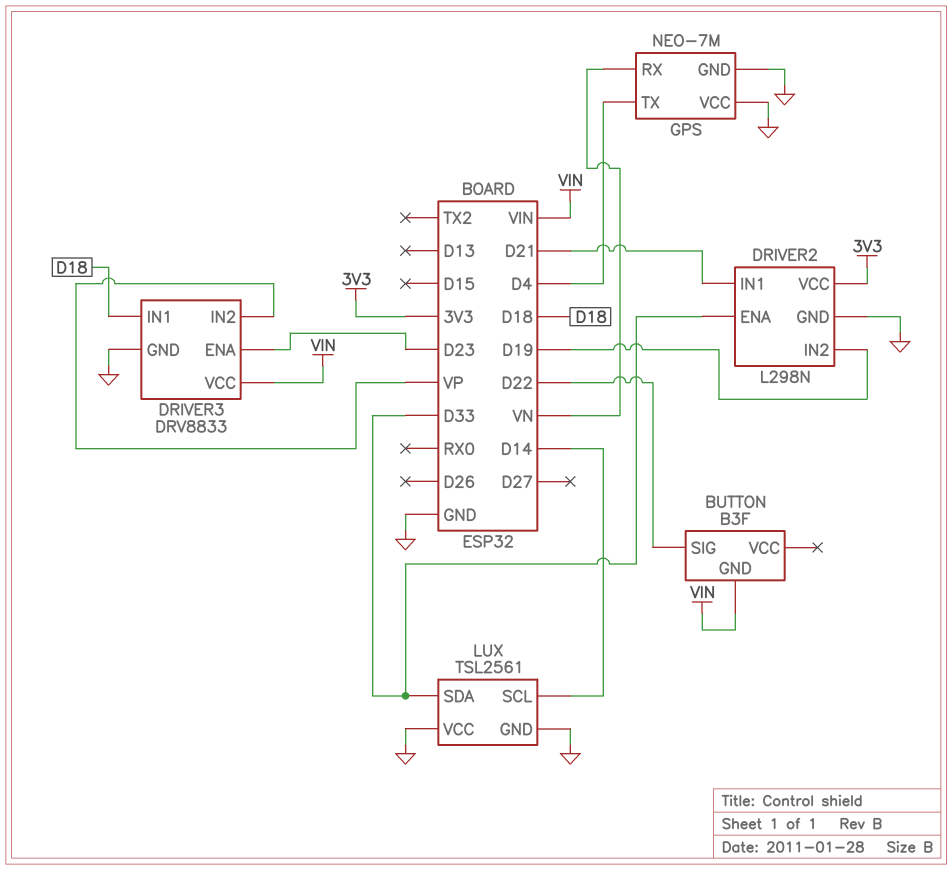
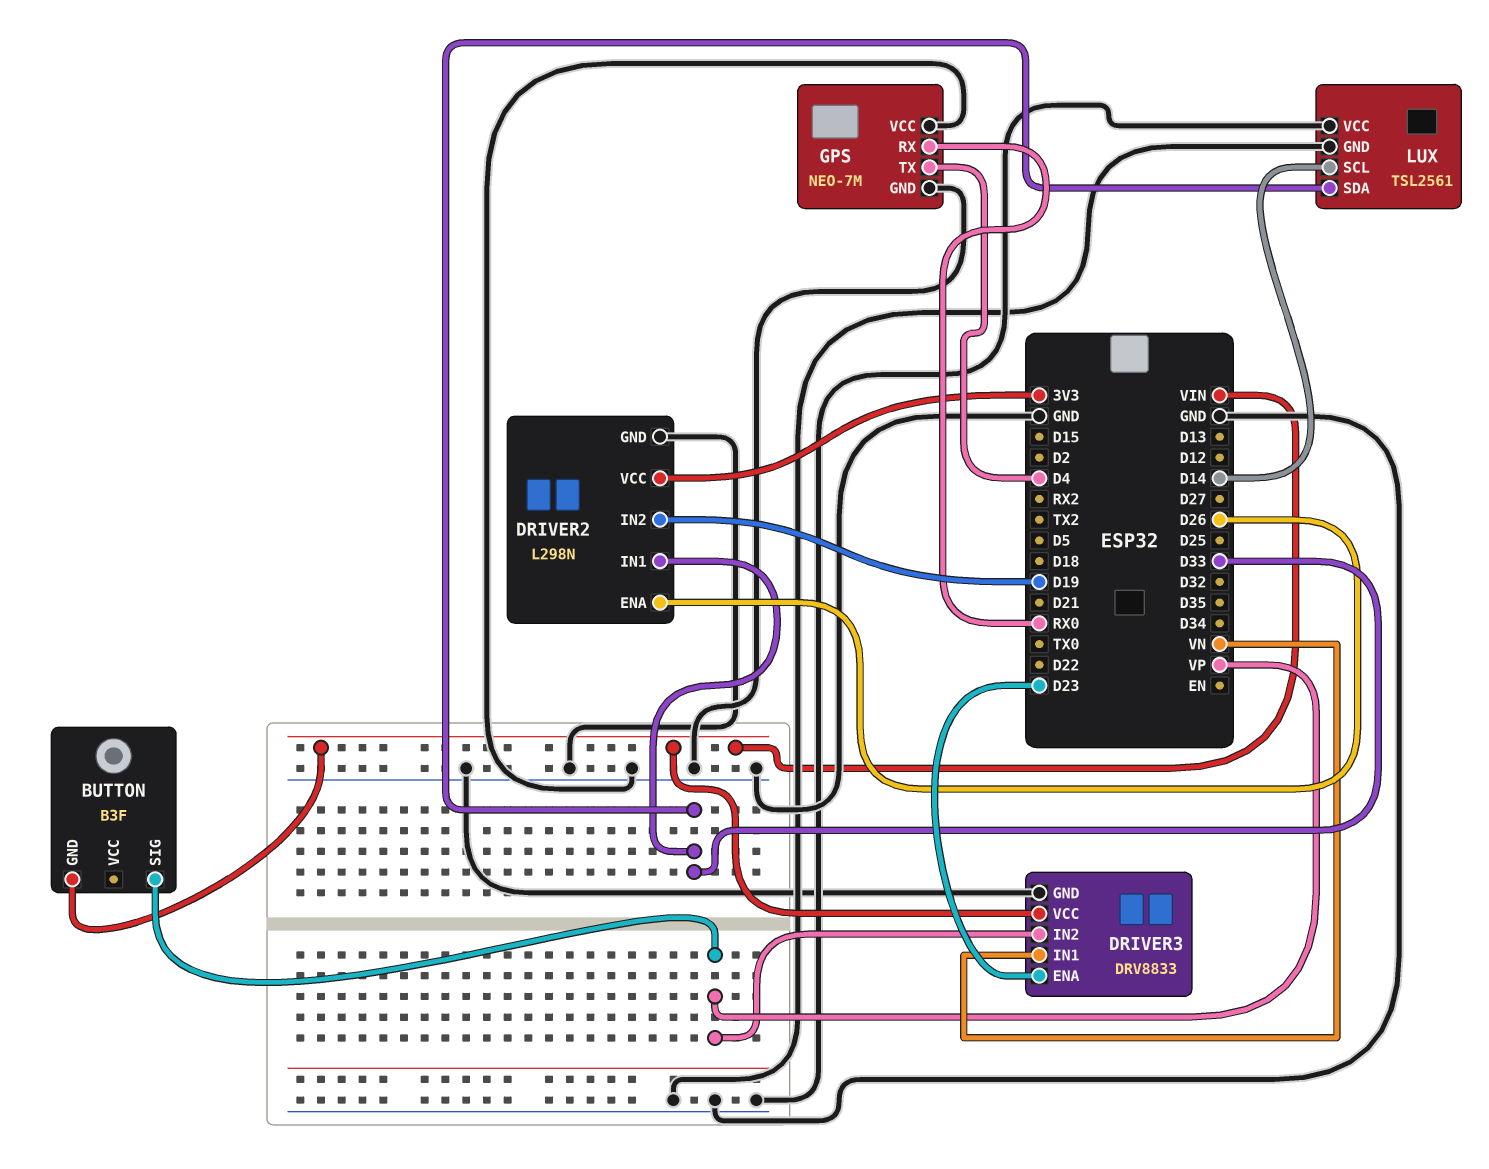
BUTTON pin SIG: D22 -> VP
DRIVER2 pin ENA: D33 -> D26
DRIVER2 pin IN1: D21 -> D33
DRIVER3 pin IN1: D18 -> VN
GPS pin RX: VN -> RX0

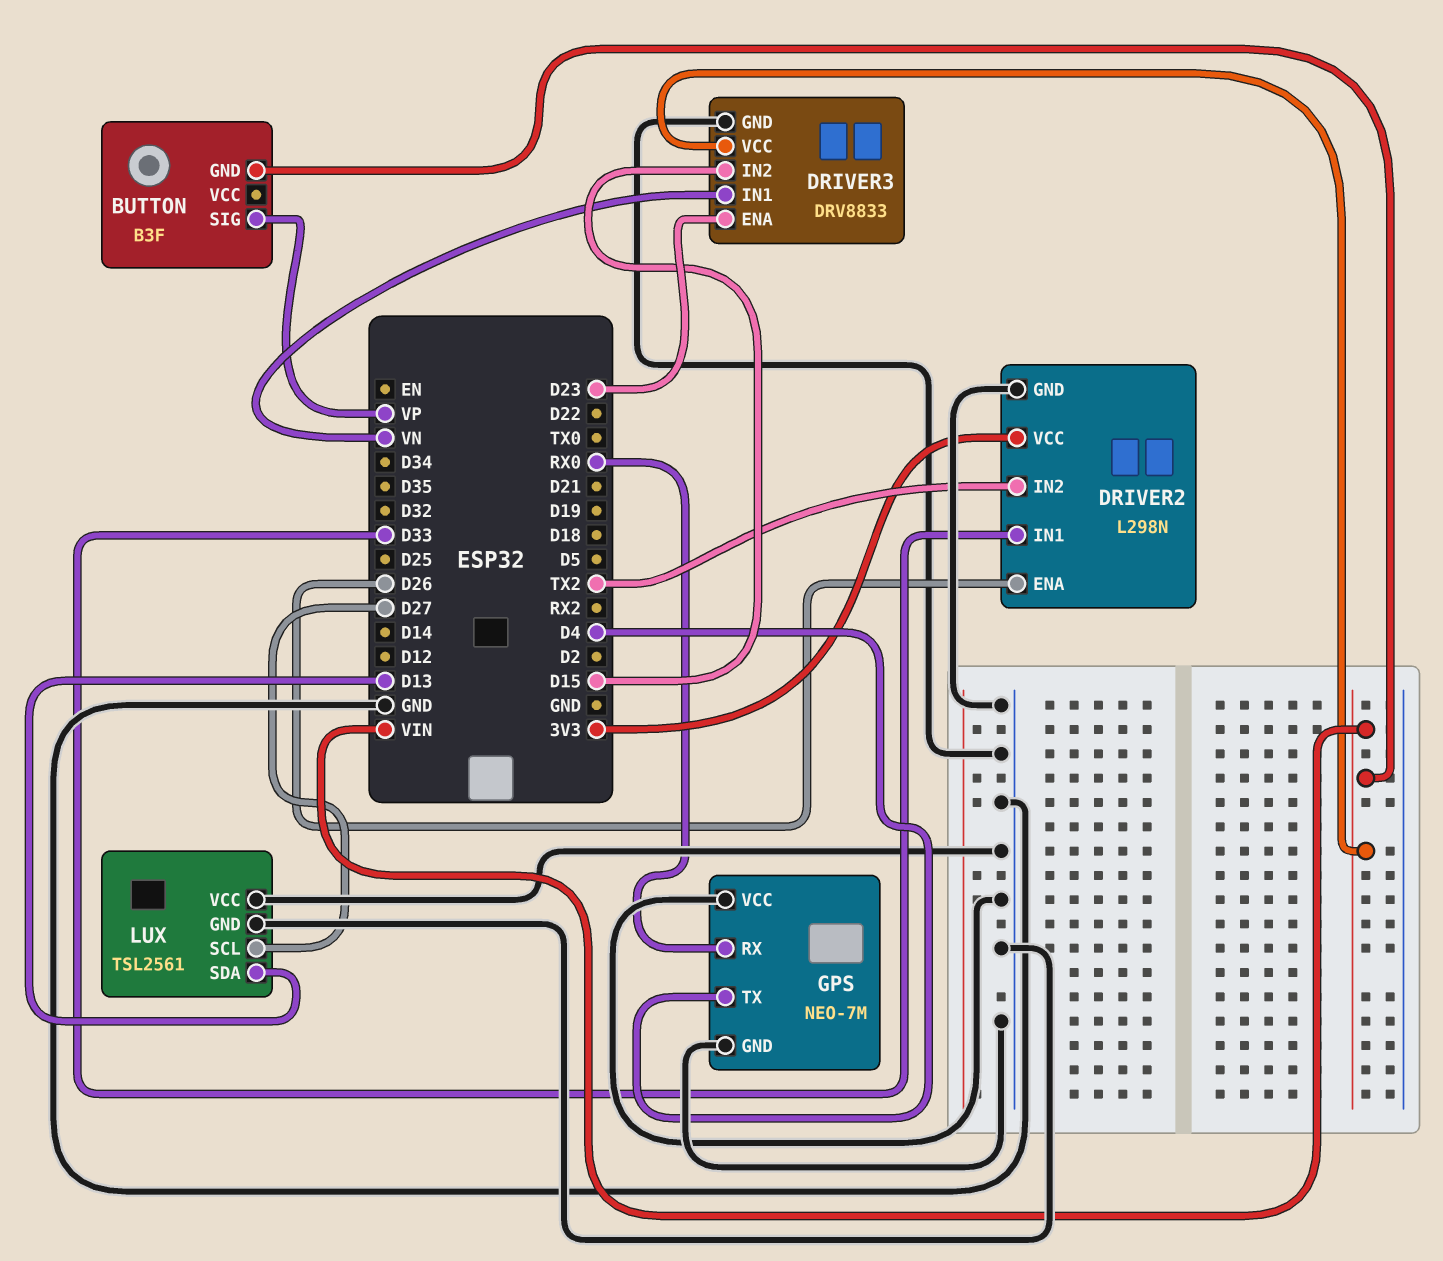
DRIVER2 pin IN2: D19 -> TX2
DRIVER3 pin IN2: VP -> D15
LUX pin SCL: D14 -> D27
LUX pin SDA: D33 -> D13

